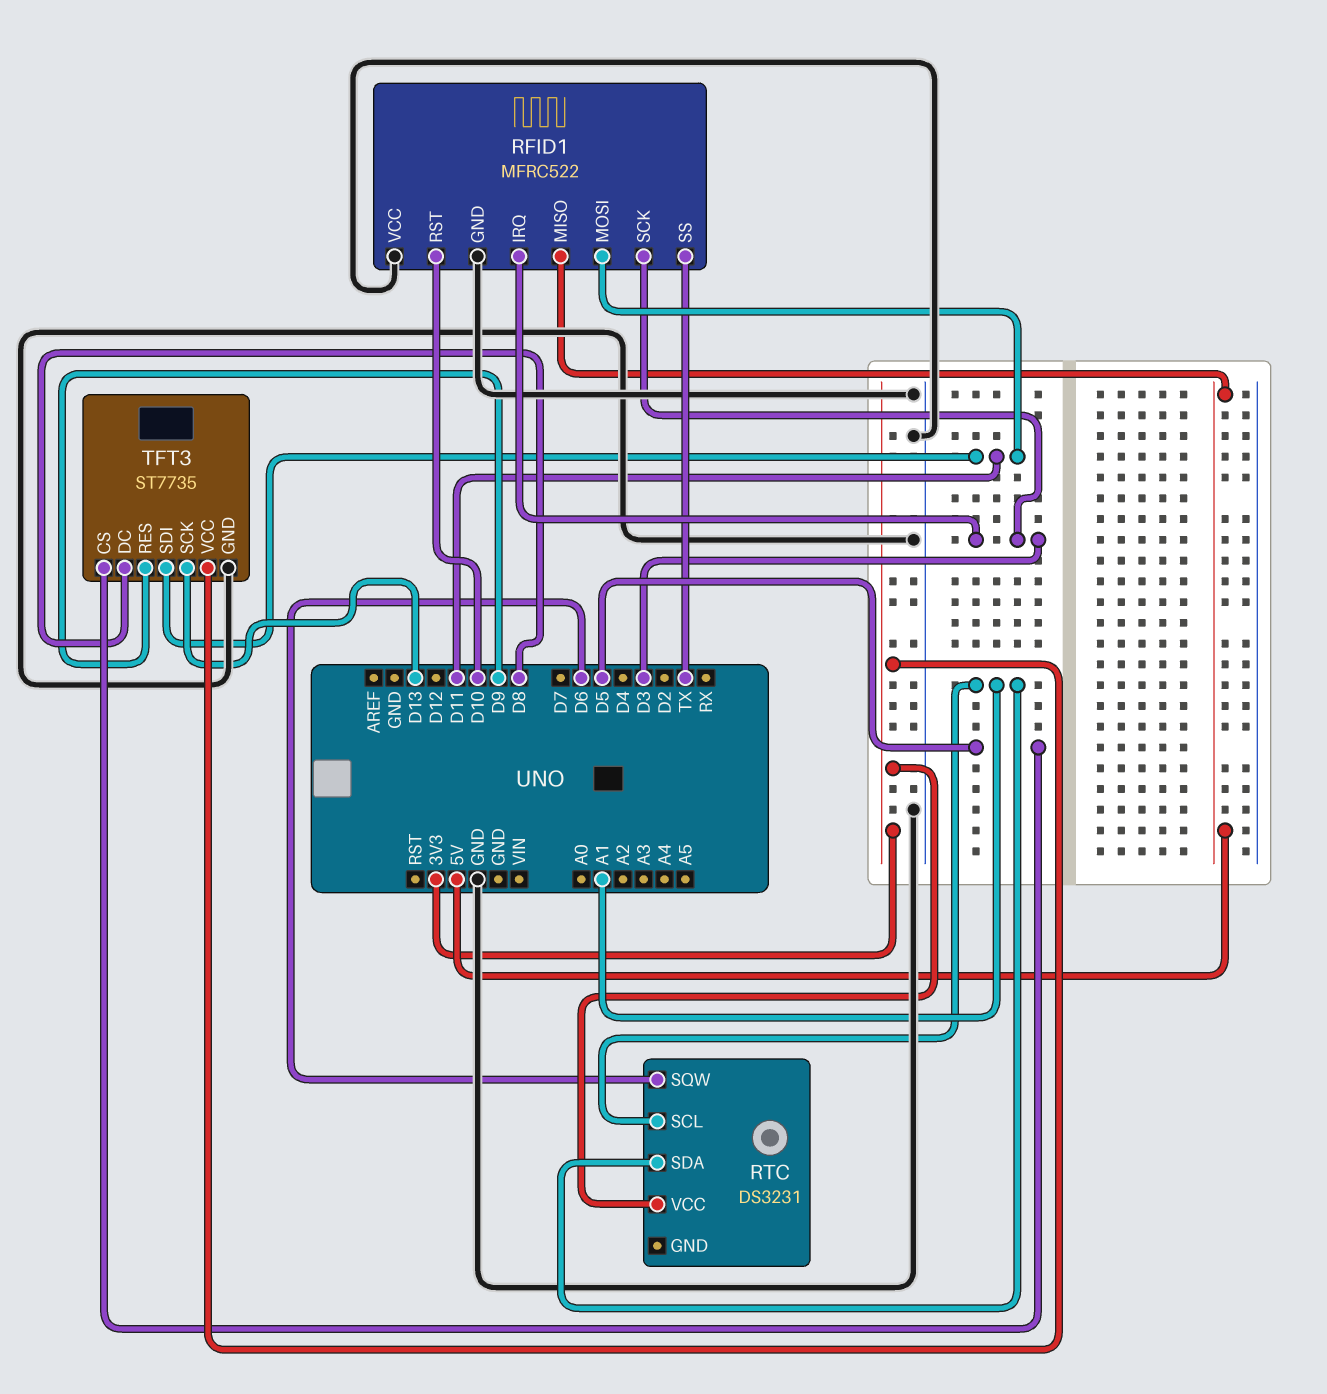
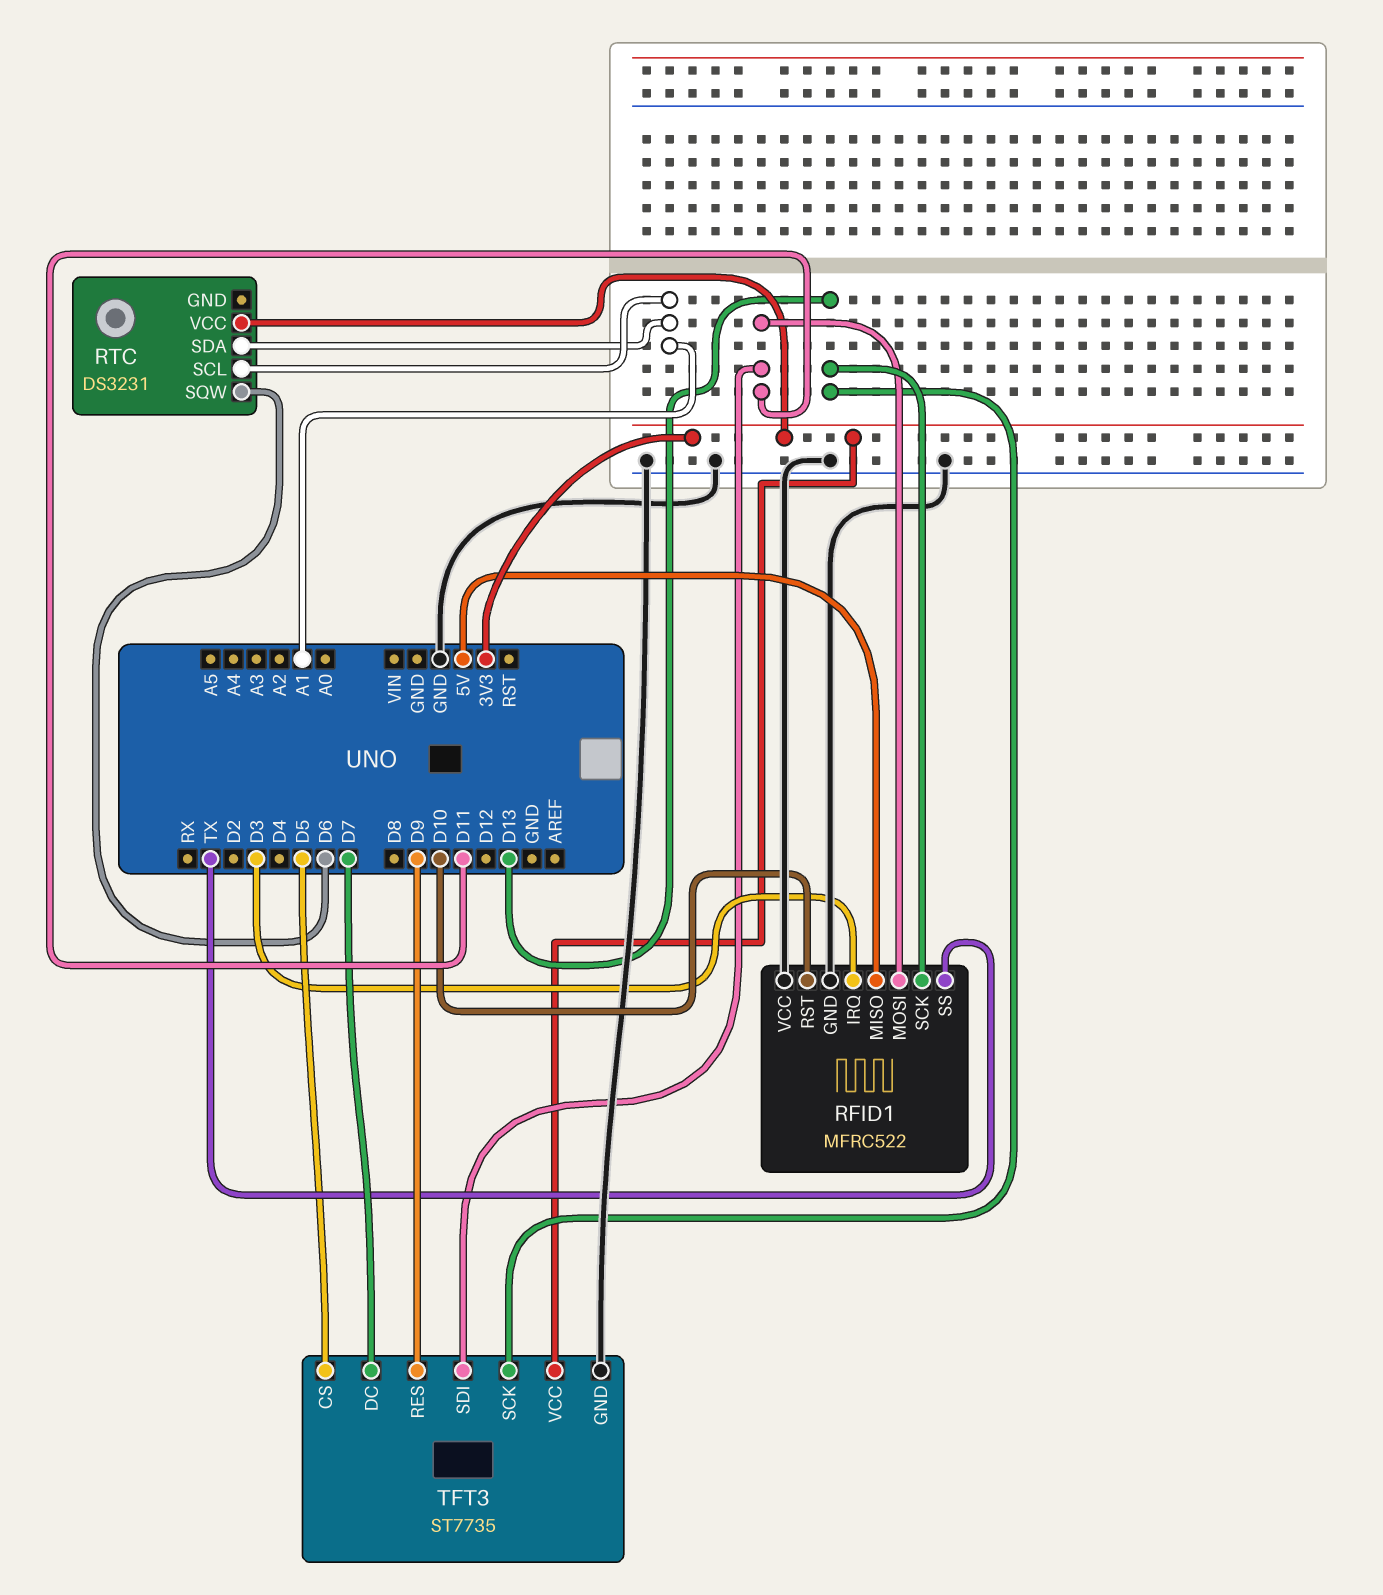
RFID1 pin SCK: D3 -> D13
TFT3 pin DC: D8 -> D7

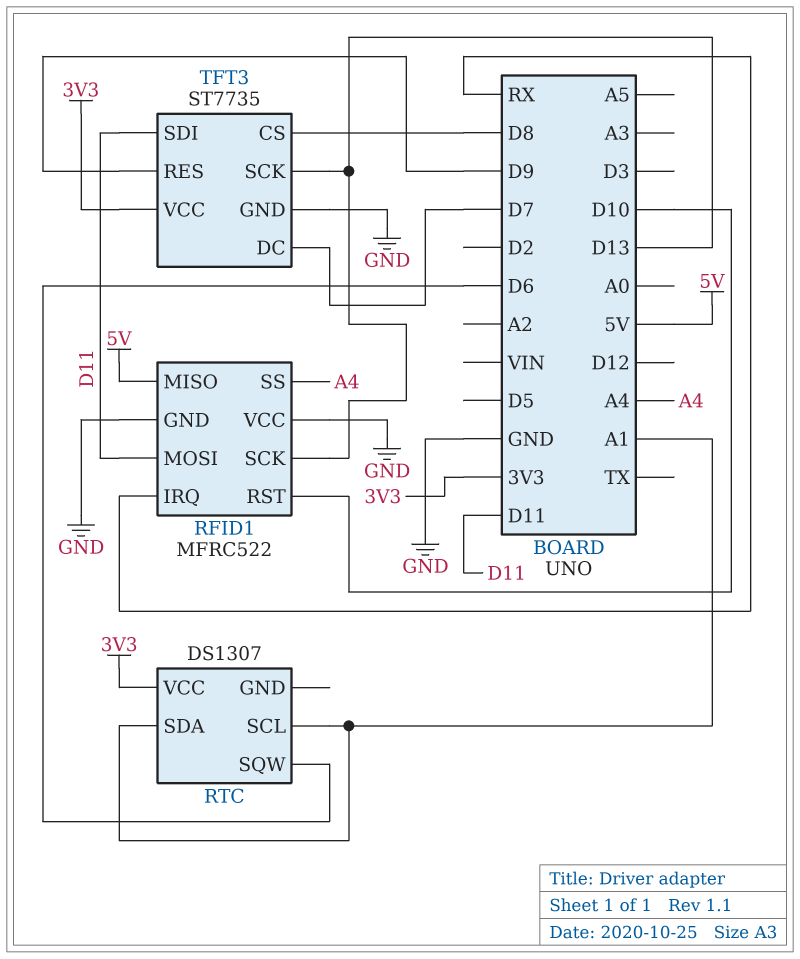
RFID1 pin IRQ: D3 -> RX
RFID1 pin SS: TX -> A4
RTC: DS3231 -> DS1307
TFT3 pin CS: D5 -> D8

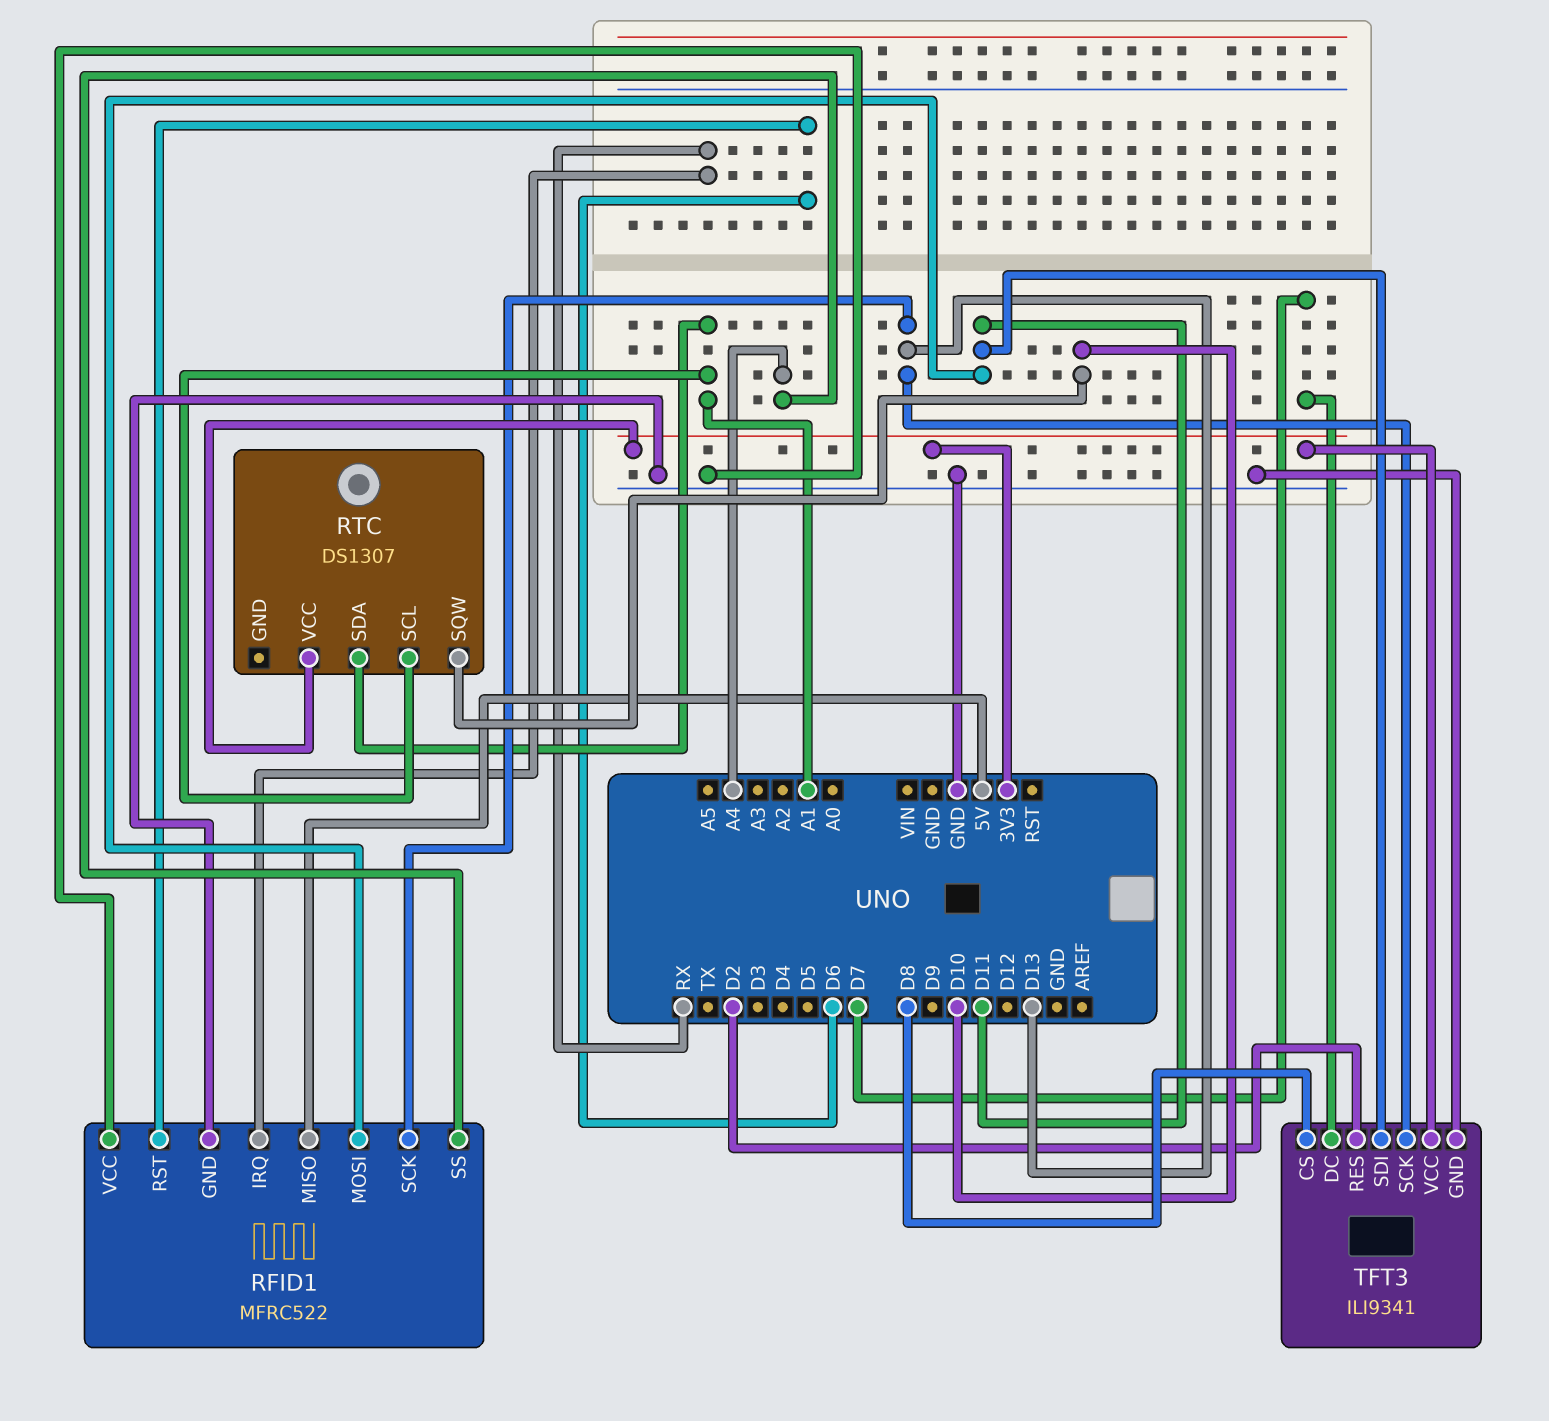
RFID1 pin RST: D10 -> D6
RTC pin SQW: D6 -> D10
TFT3: ST7735 -> ILI9341
TFT3 pin RES: D9 -> D2

